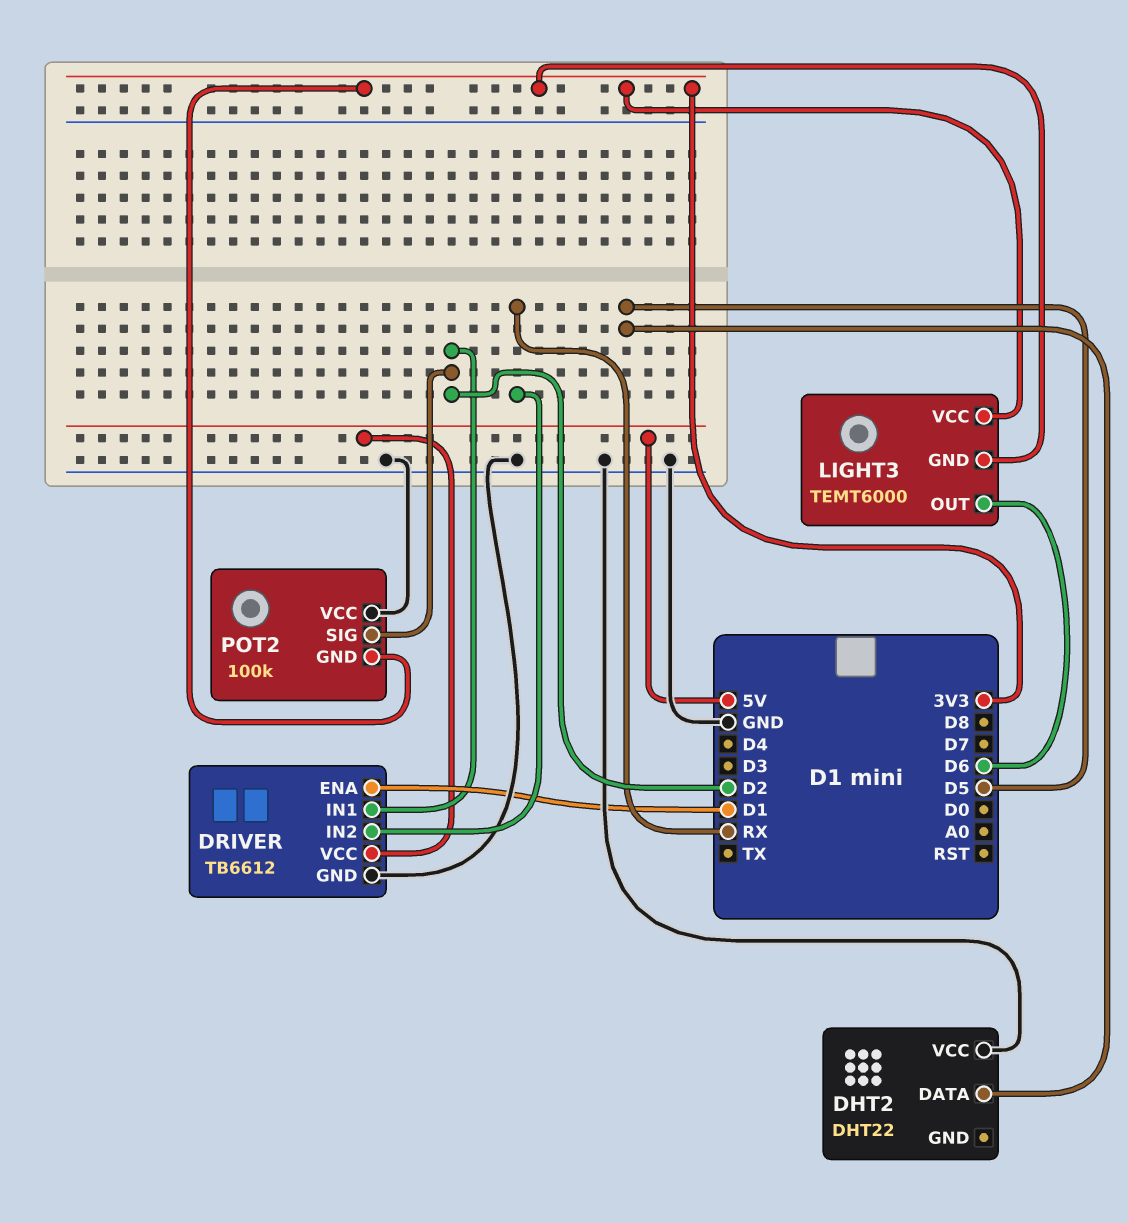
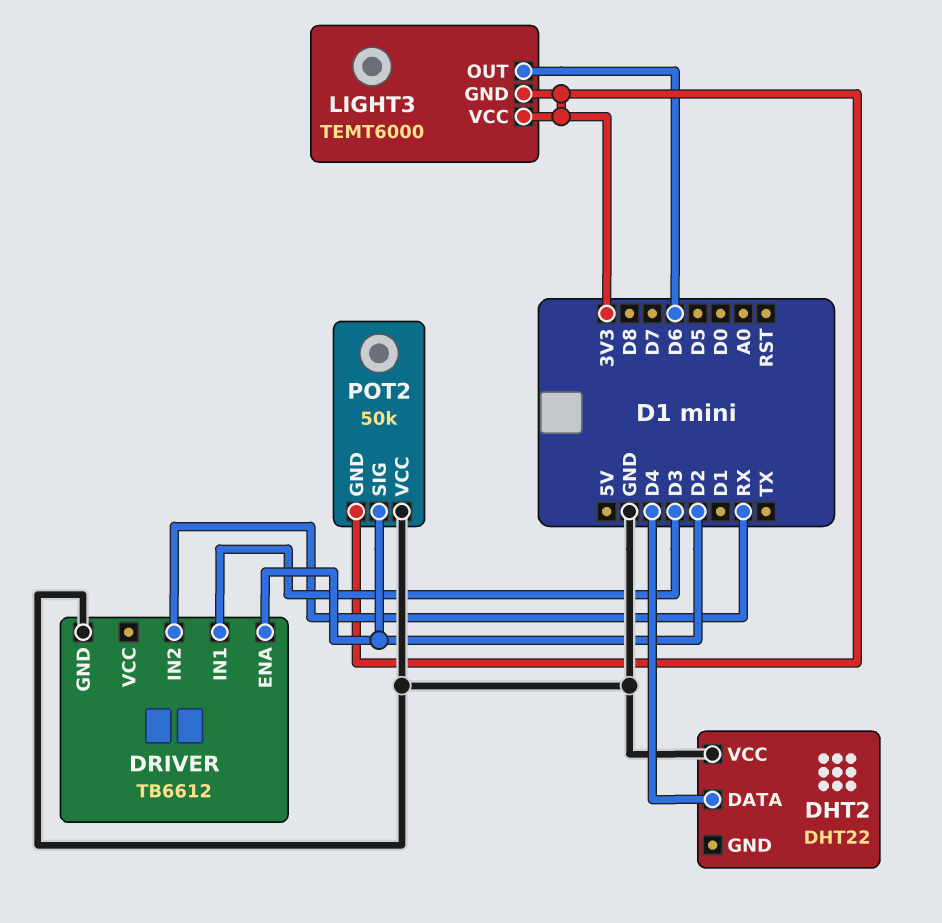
DHT2 pin DATA: D5 -> D4
DRIVER pin ENA: D1 -> D2
DRIVER pin IN1: D2 -> D3
DRIVER pin VCC: 5V -> none
POT2: 100k -> 50k

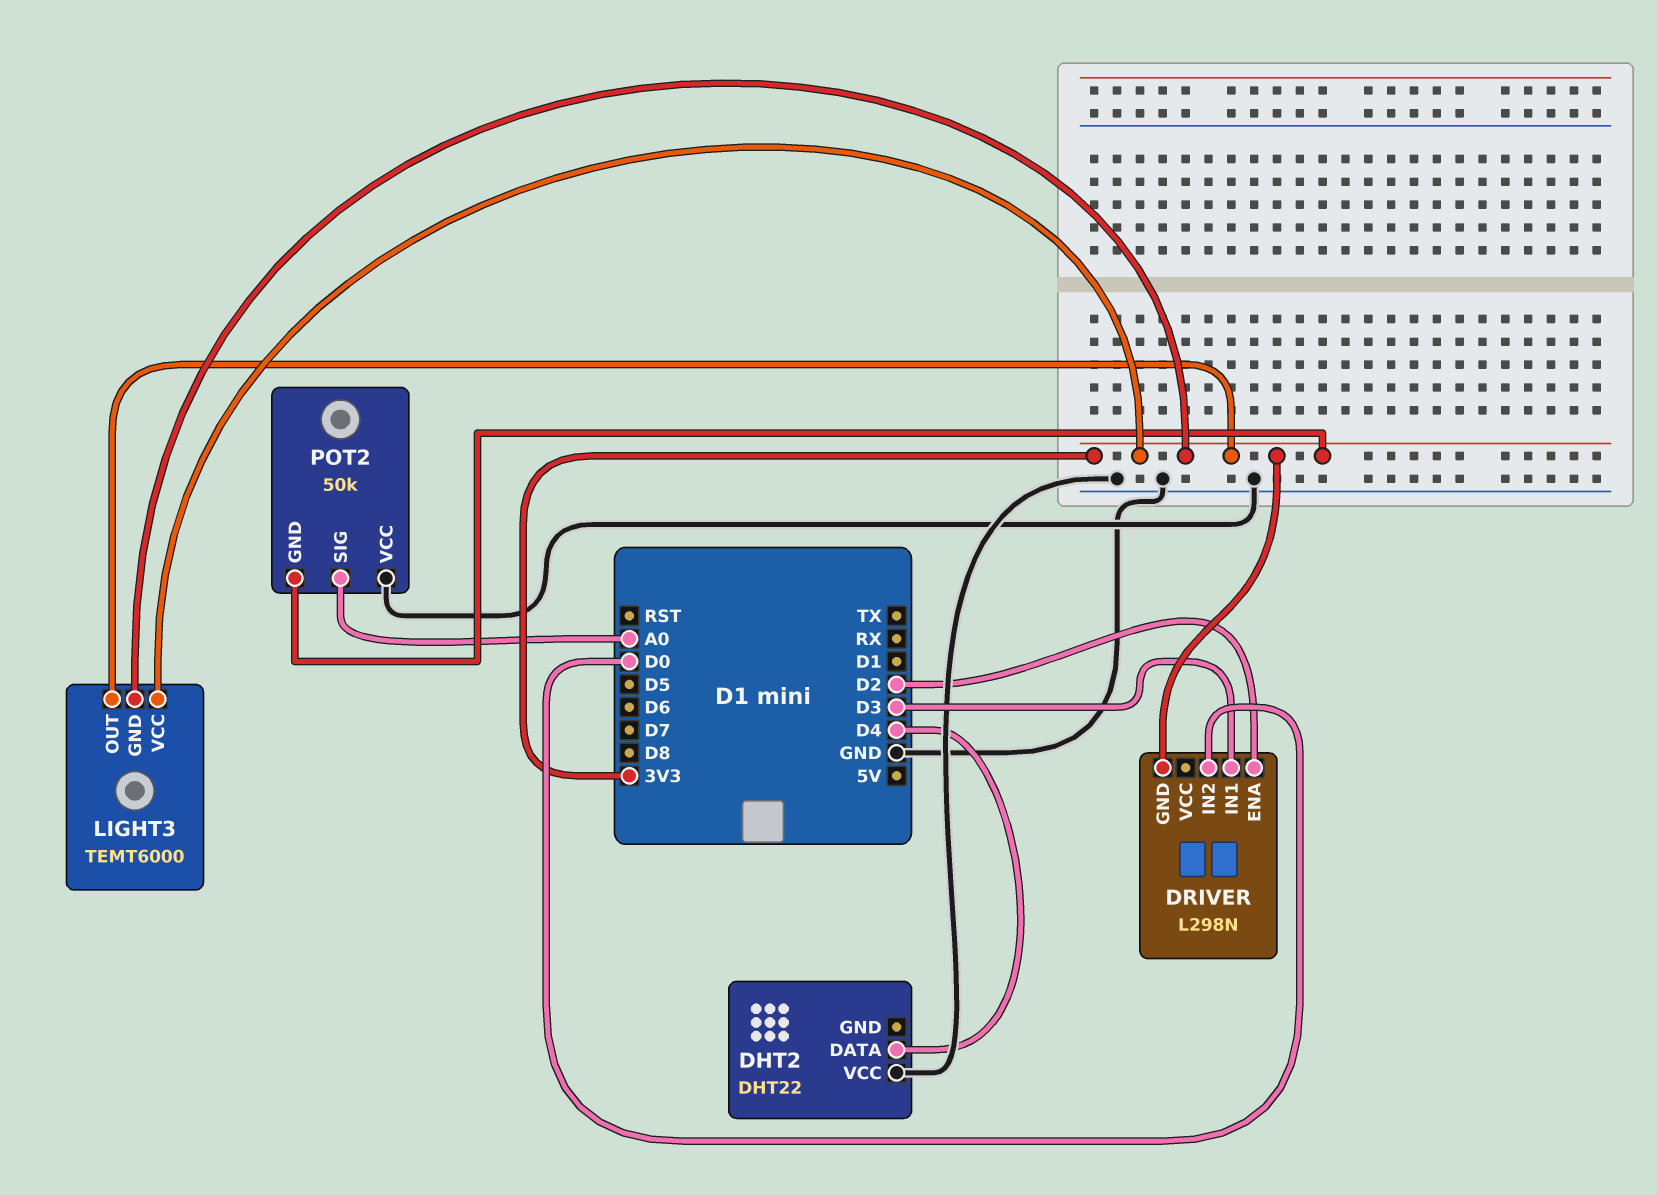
DRIVER: TB6612 -> L298N
DRIVER pin GND: GND -> 3V3
DRIVER pin IN2: RX -> D0
LIGHT3 pin OUT: D6 -> 3V3
POT2 pin SIG: D2 -> A0

